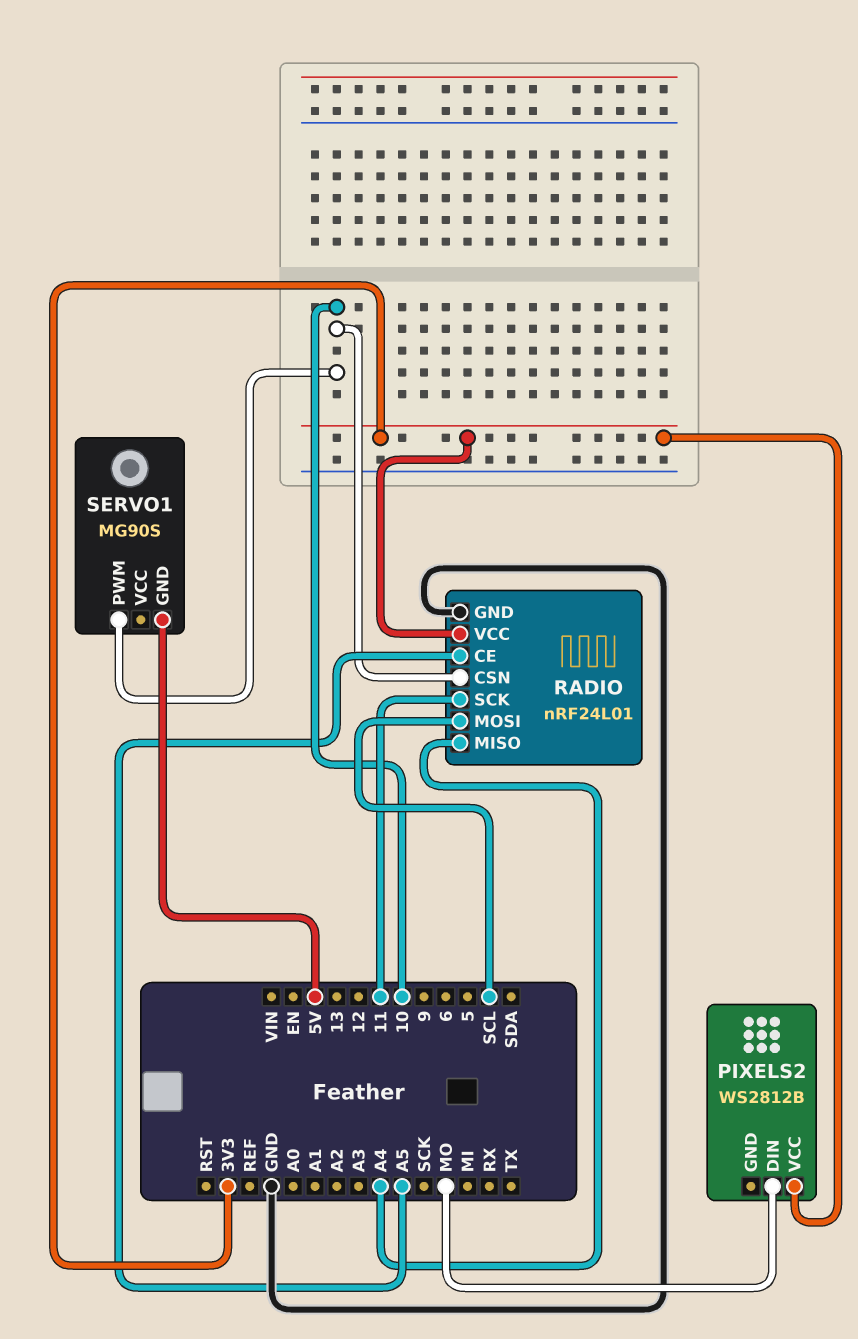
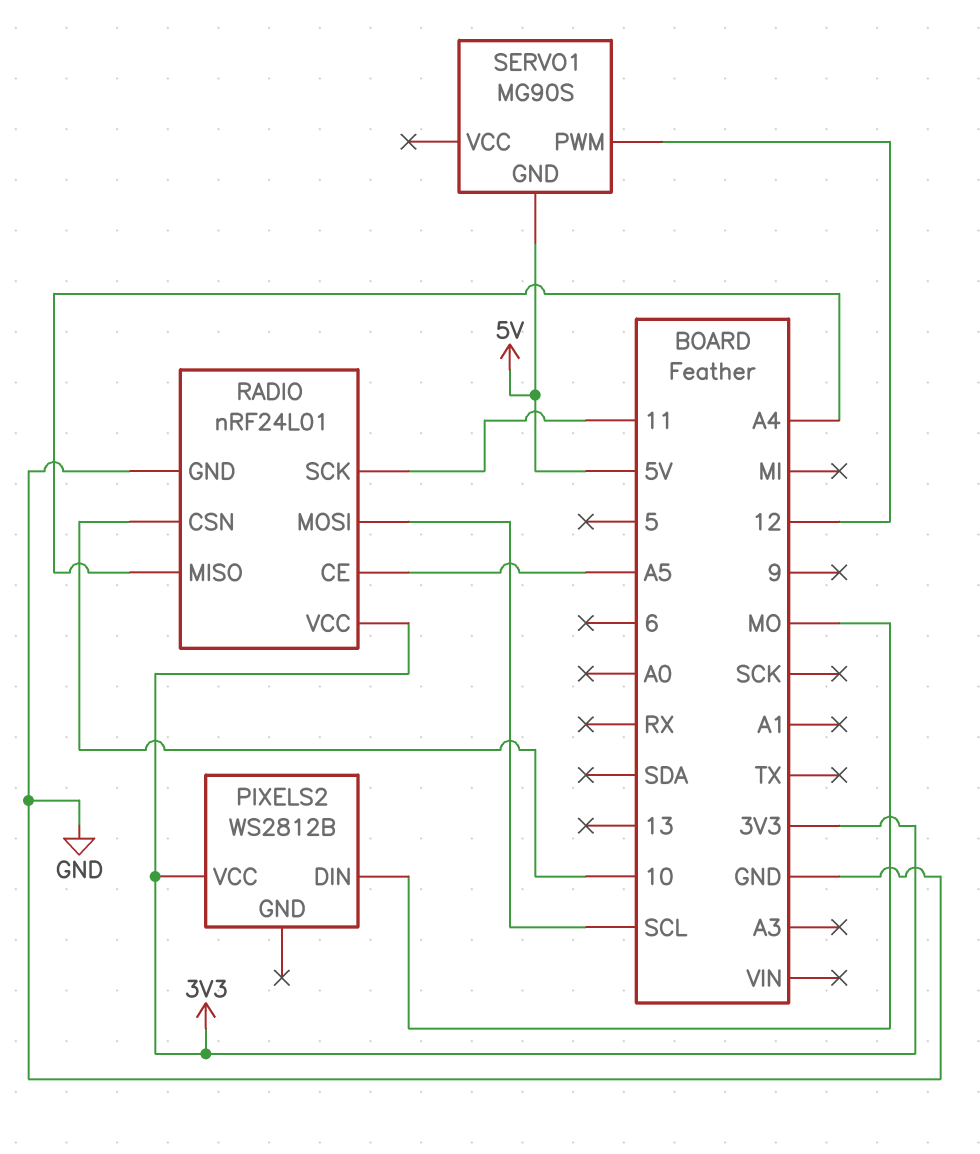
SERVO1 pin PWM: 10 -> 12

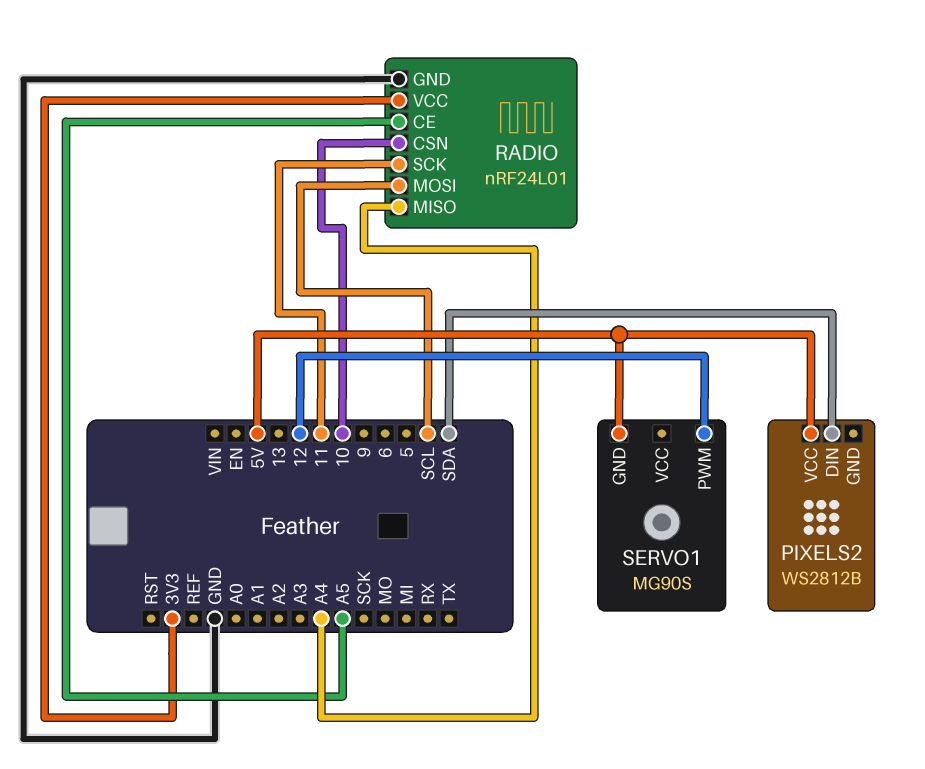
PIXELS2 pin DIN: MO -> SDA
PIXELS2 pin VCC: 3V3 -> 5V

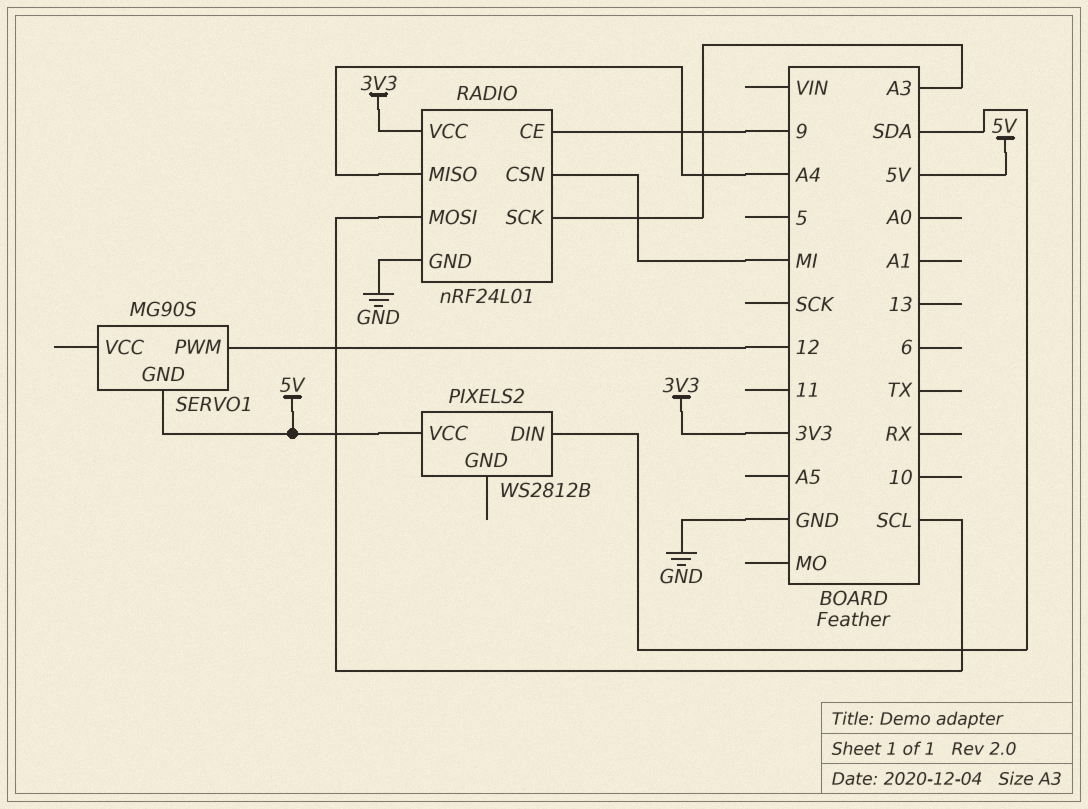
RADIO pin CE: A5 -> 9
RADIO pin CSN: 10 -> MI
RADIO pin SCK: 11 -> A3

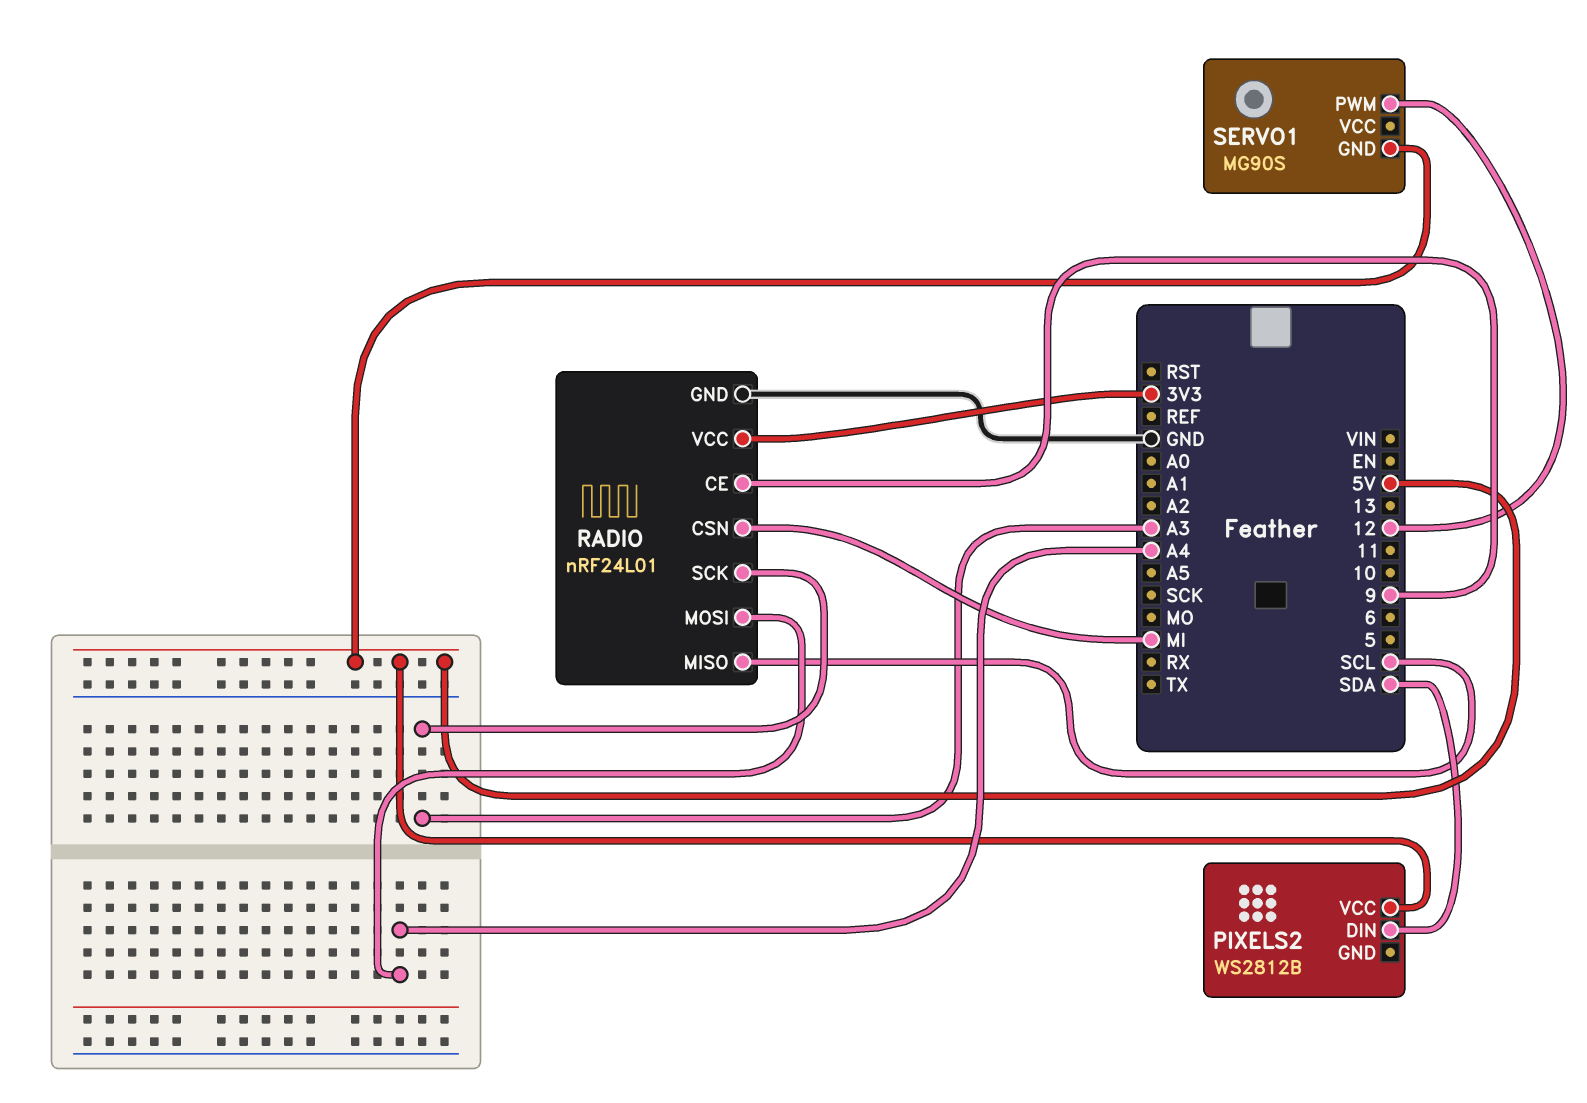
RADIO pin MISO: A4 -> SCL
RADIO pin MOSI: SCL -> A4

